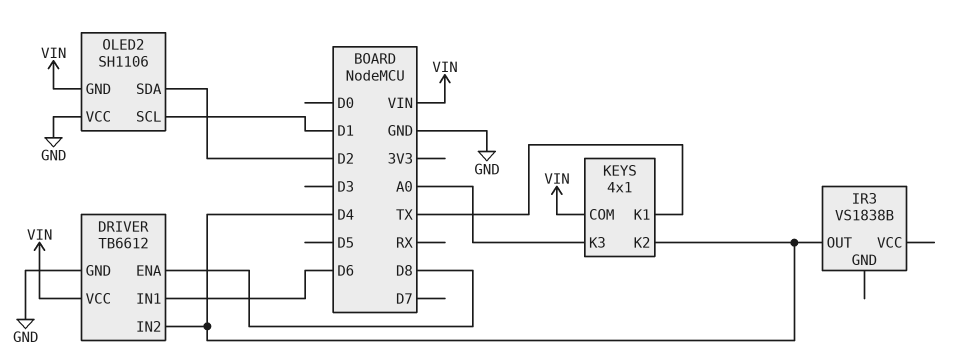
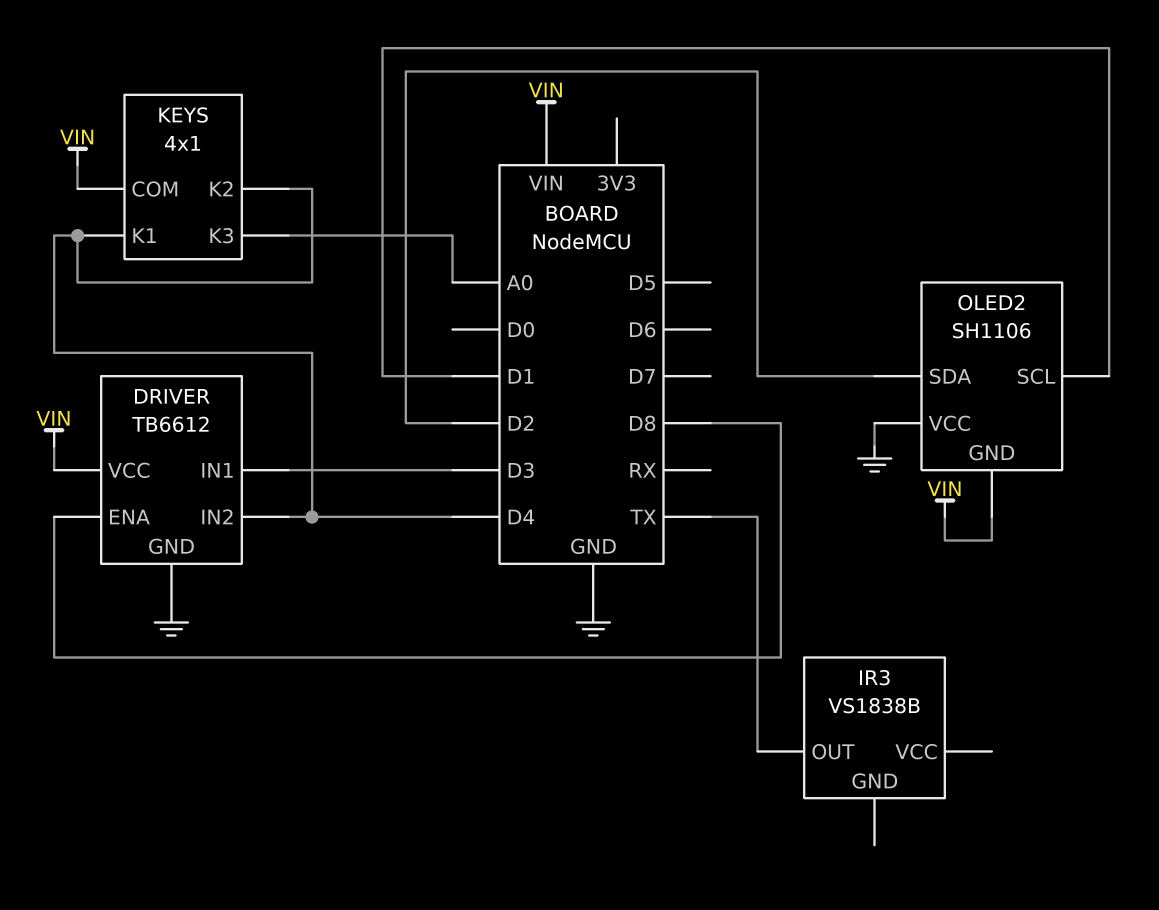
DRIVER pin IN1: D6 -> D3
IR3 pin OUT: D4 -> TX
KEYS pin K1: TX -> D4

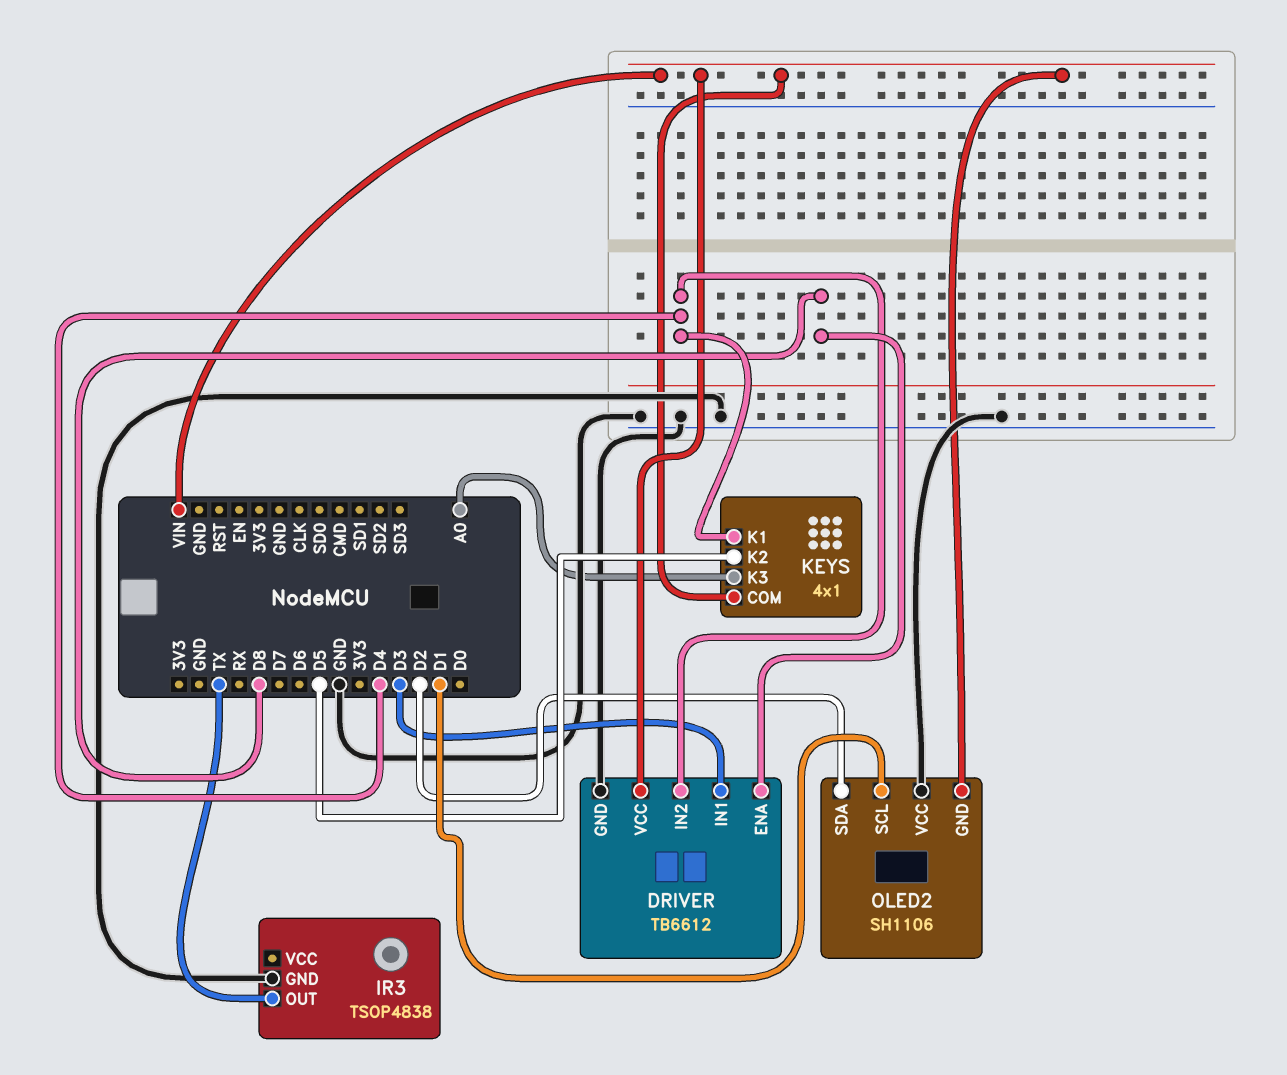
IR3: VS1838B -> TSOP4838
IR3 pin GND: none -> GND
KEYS pin K2: D4 -> D5

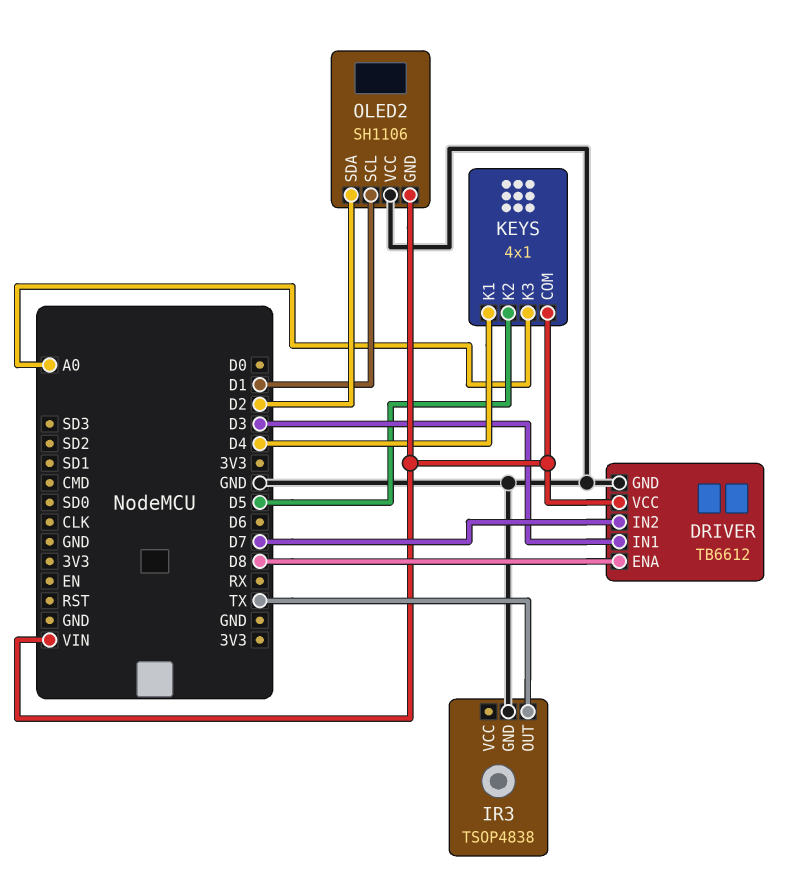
DRIVER pin IN2: D4 -> D7

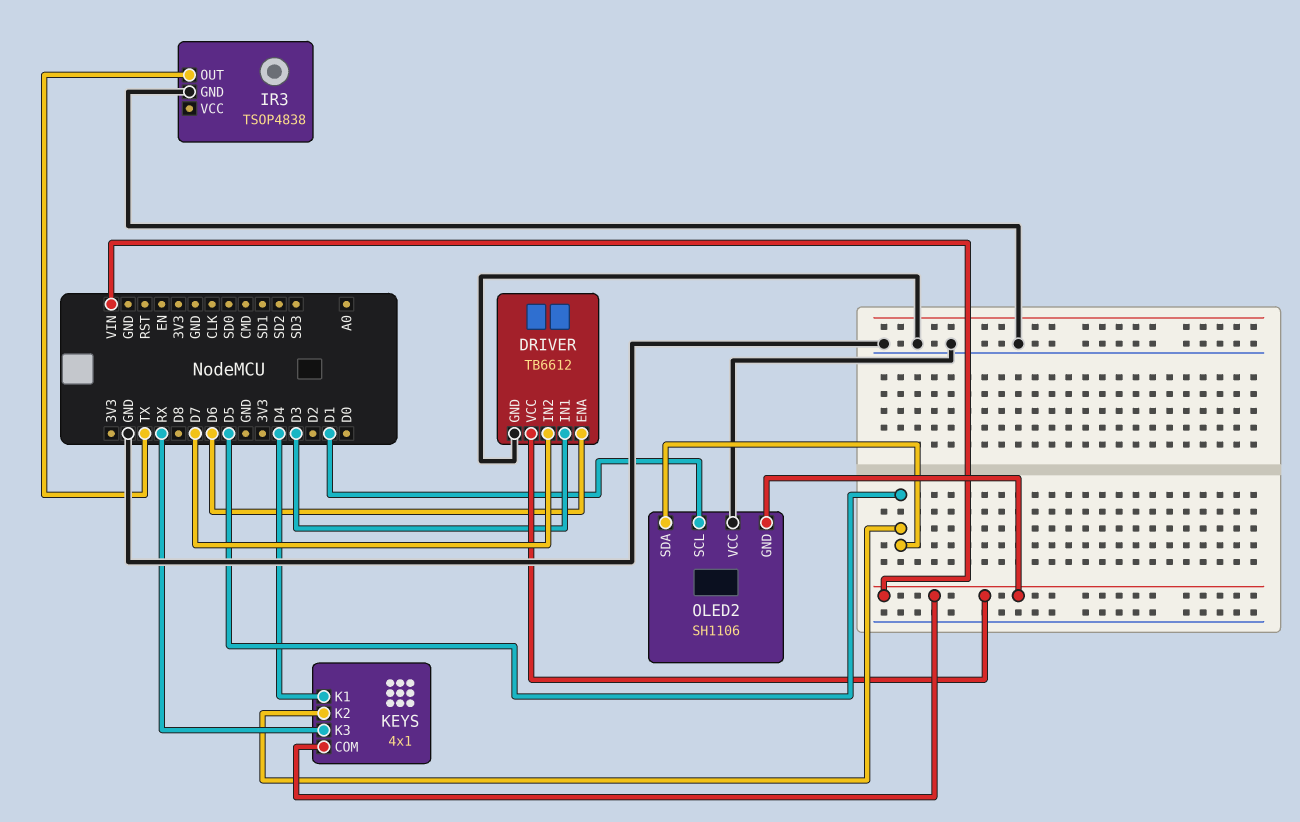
DRIVER pin ENA: D8 -> D6
KEYS pin K3: A0 -> RX
OLED2 pin SDA: D2 -> D5

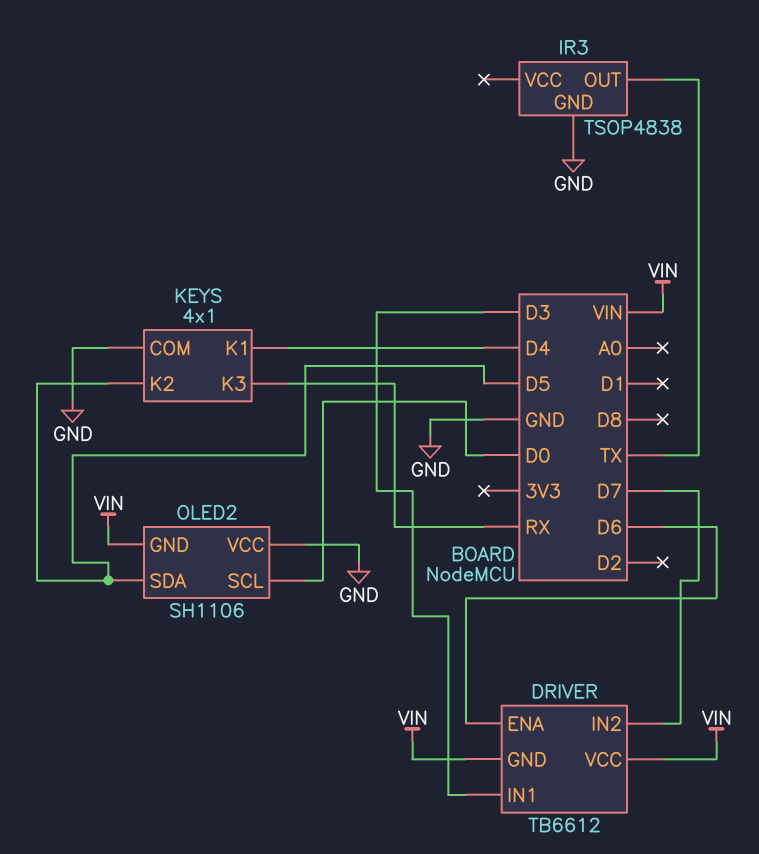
DRIVER pin GND: GND -> VIN
KEYS pin COM: VIN -> GND
OLED2 pin SCL: D1 -> D0

